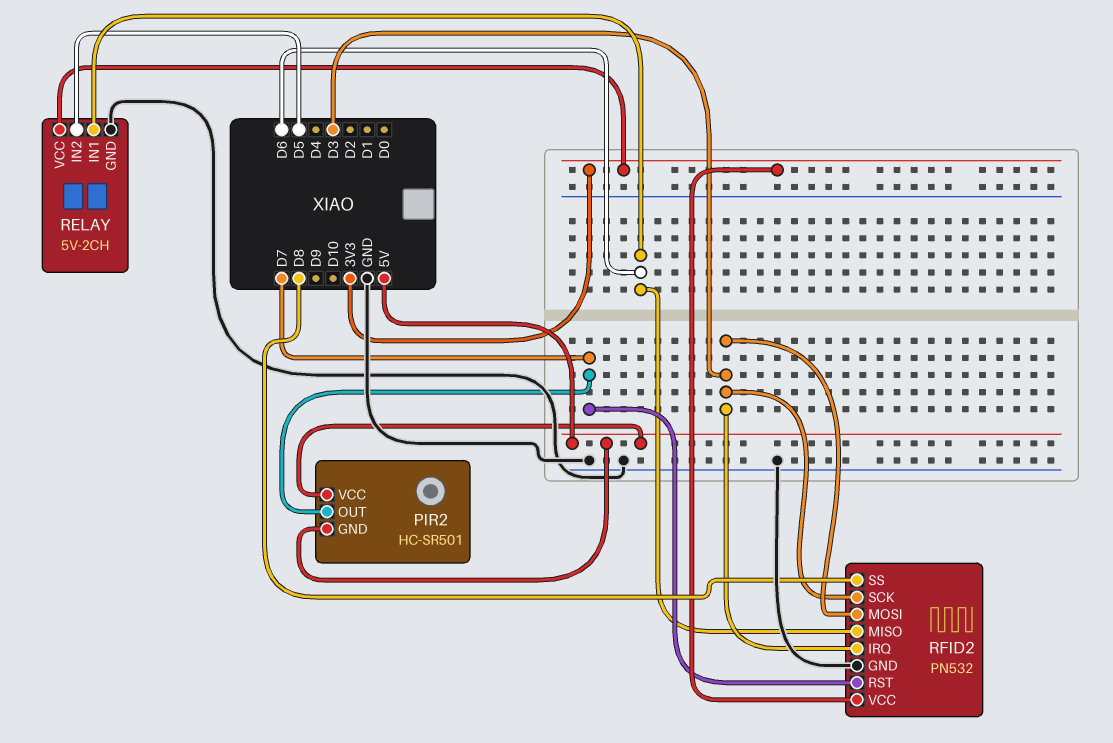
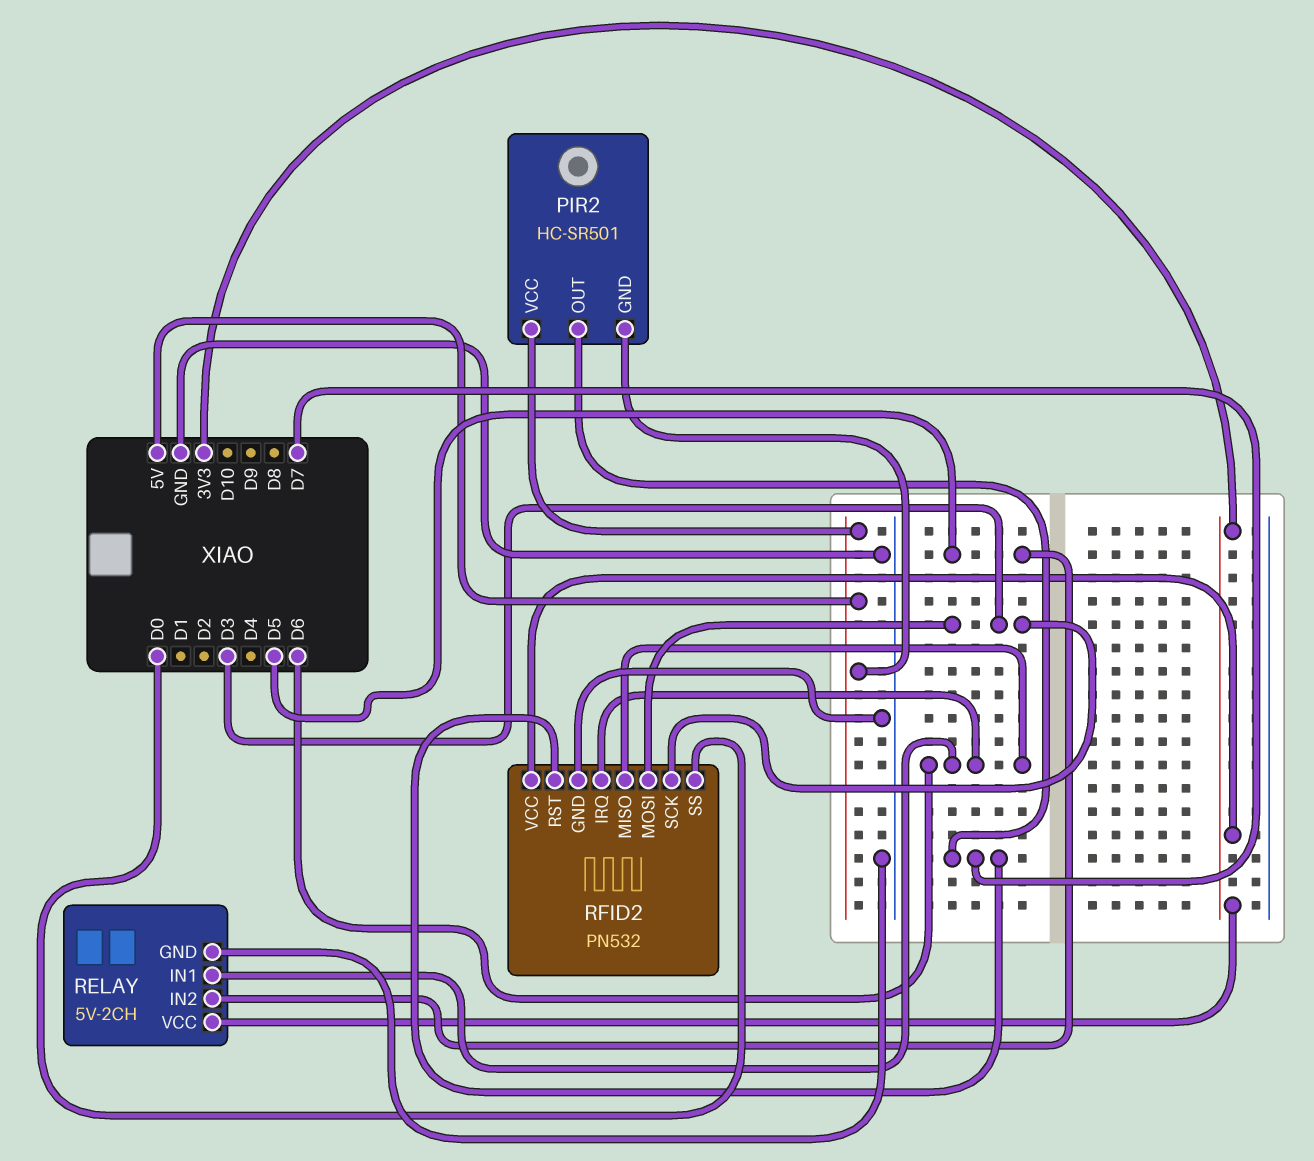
RFID2 pin IRQ: D3 -> D6
RFID2 pin SS: D8 -> D0

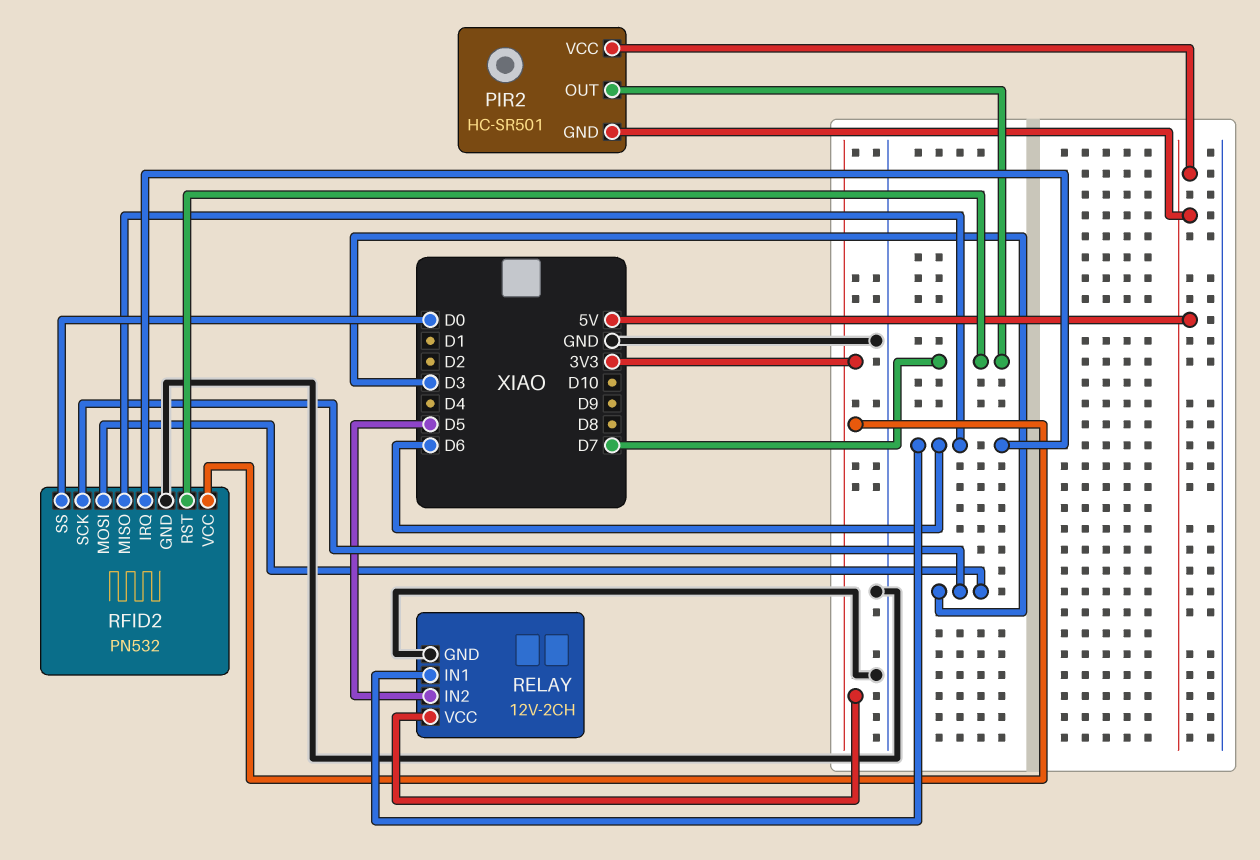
RELAY: 5V-2CH -> 12V-2CH

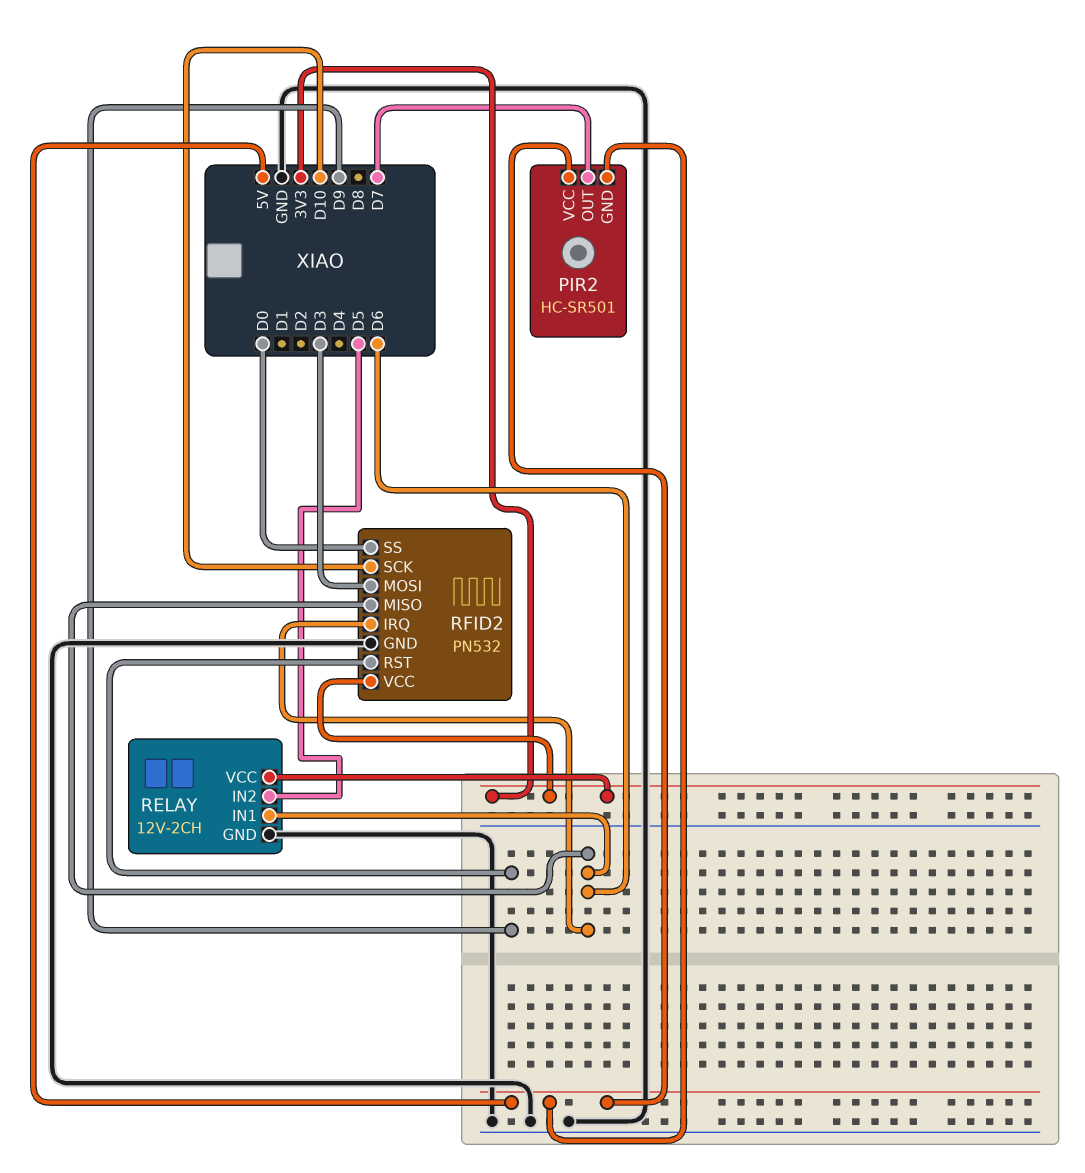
RFID2 pin RST: D7 -> D9
RFID2 pin SCK: D3 -> D10

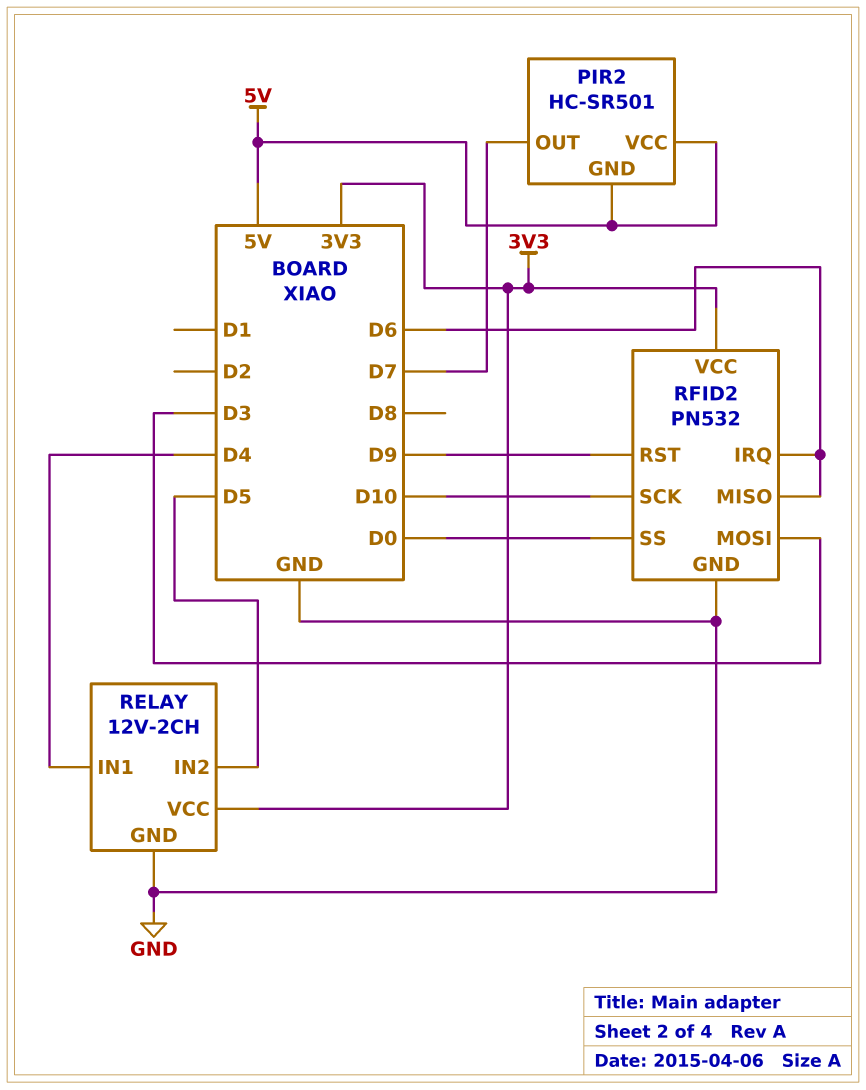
RELAY pin IN1: D6 -> D4

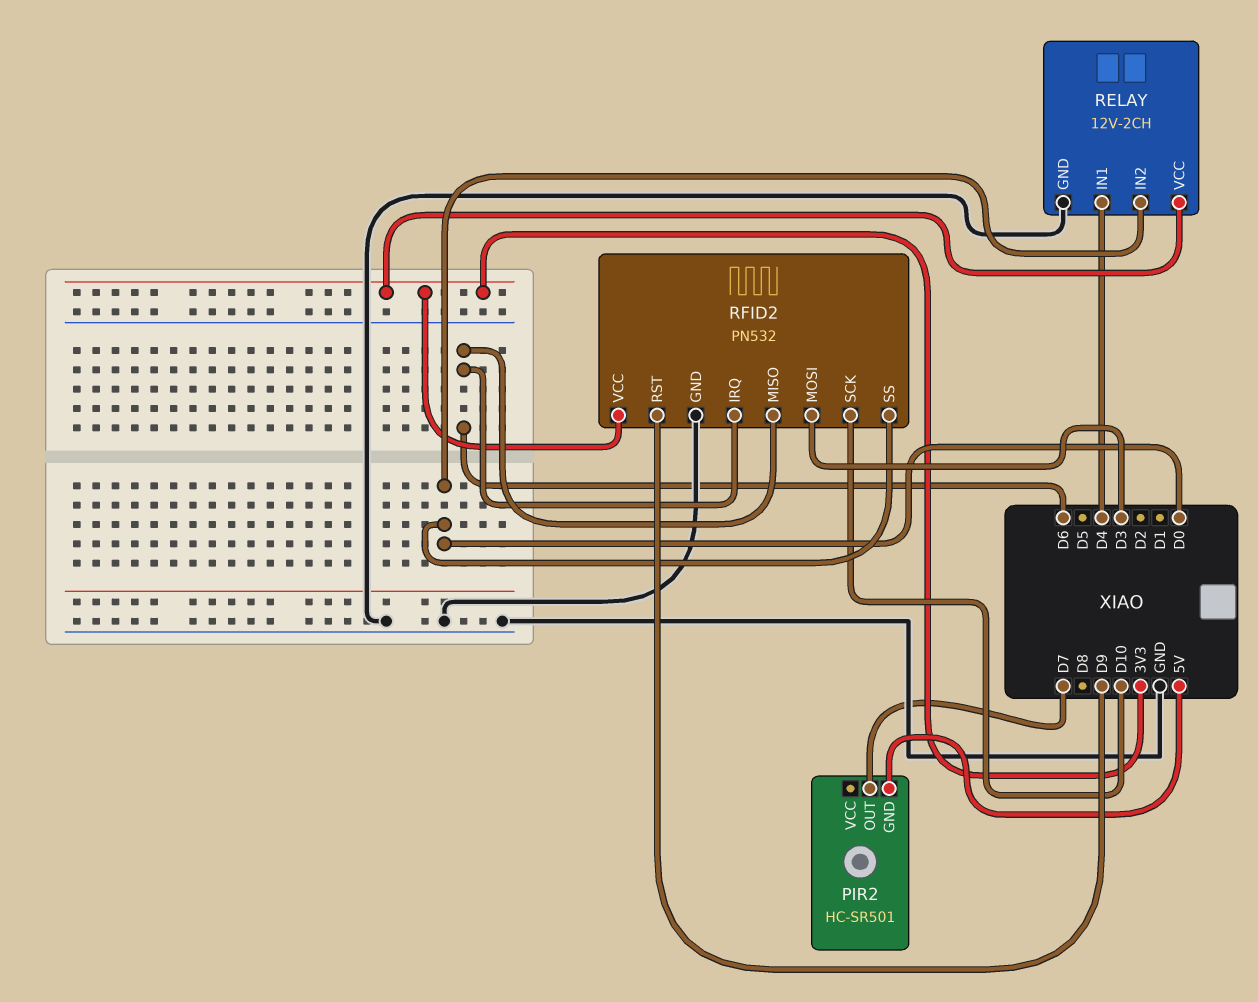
PIR2 pin VCC: 5V -> none
RELAY pin IN2: D5 -> D0

